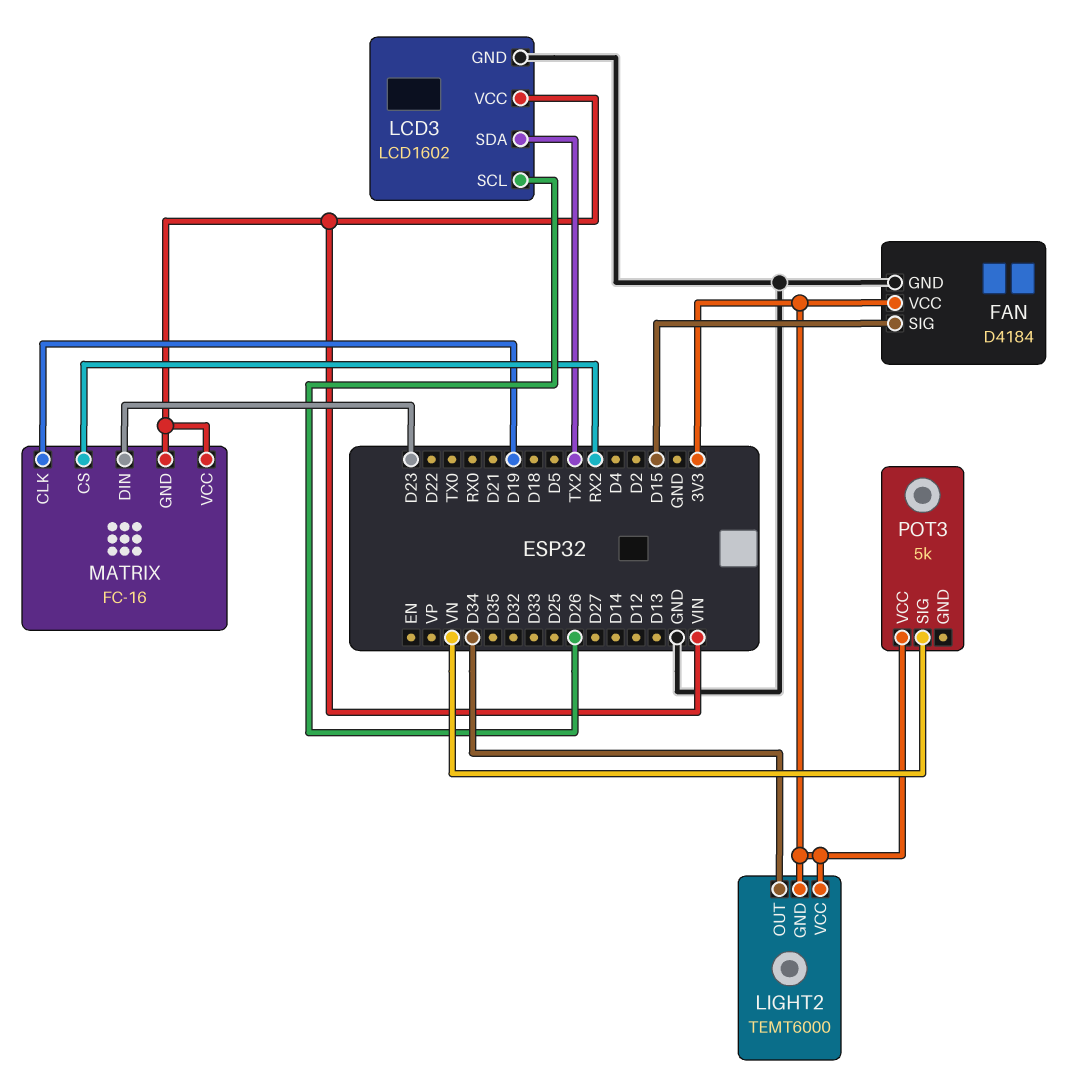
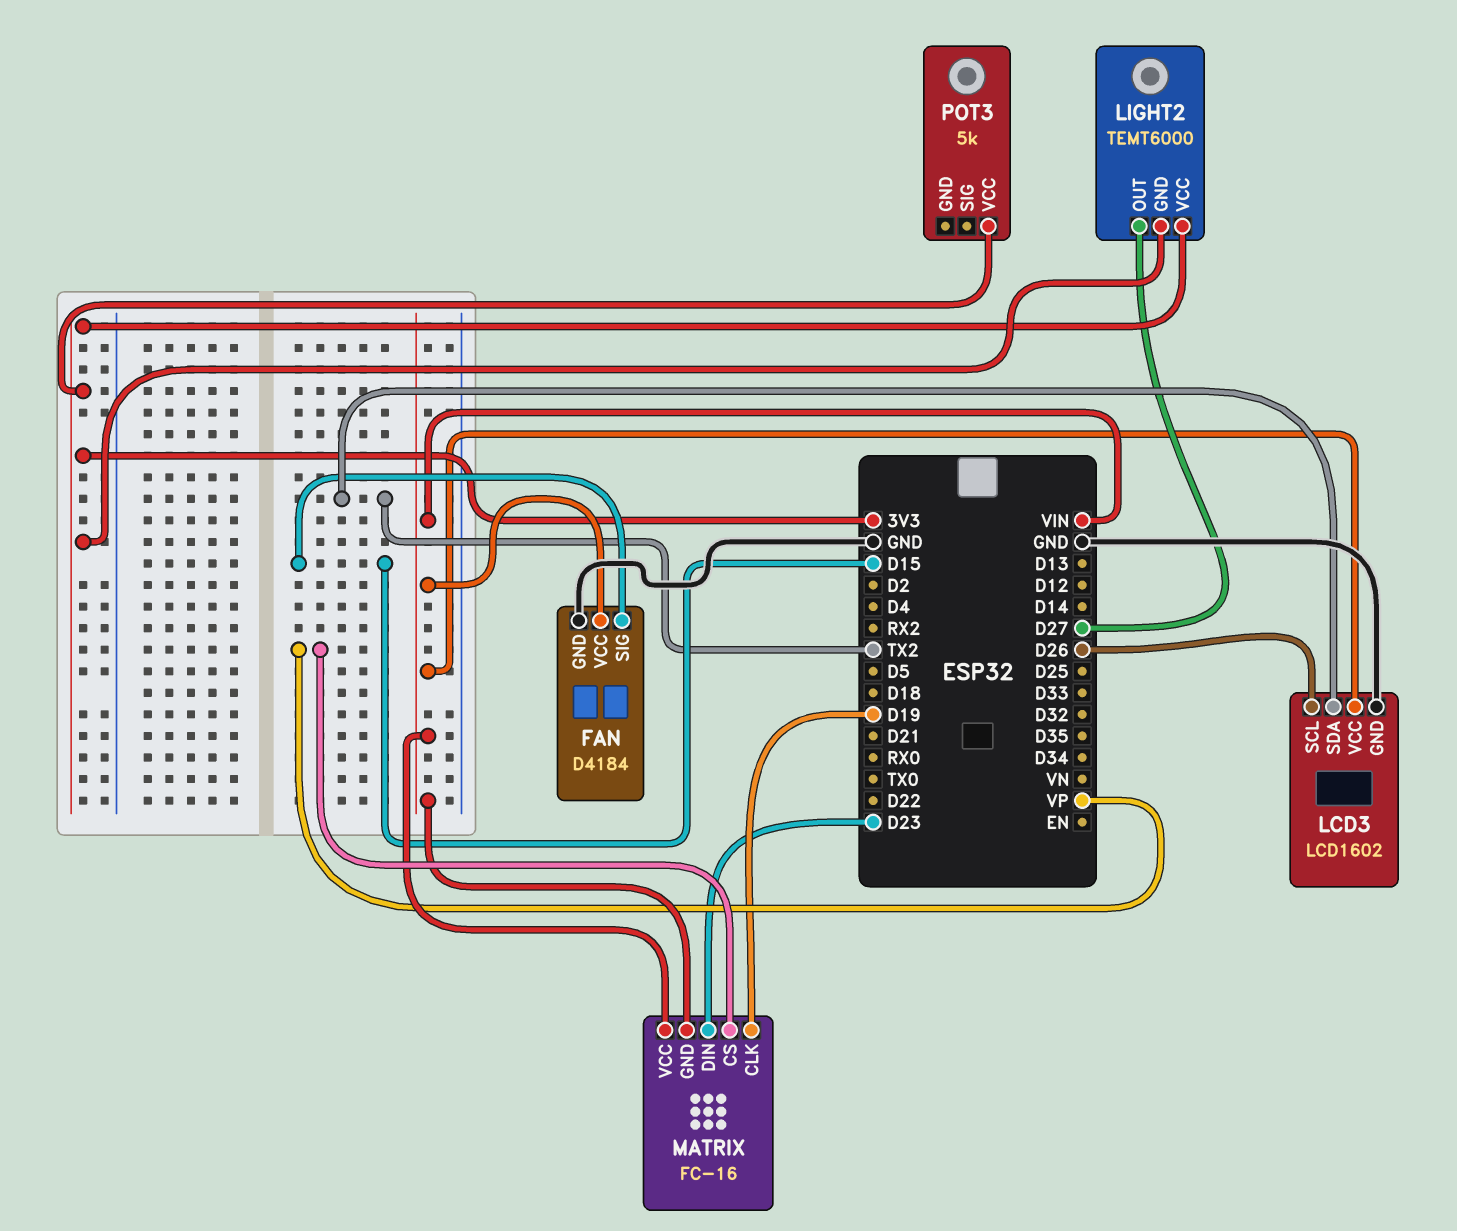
FAN pin VCC: 3V3 -> VIN
LIGHT2 pin OUT: D34 -> D27
MATRIX pin CS: RX2 -> VP
POT3 pin SIG: VN -> none

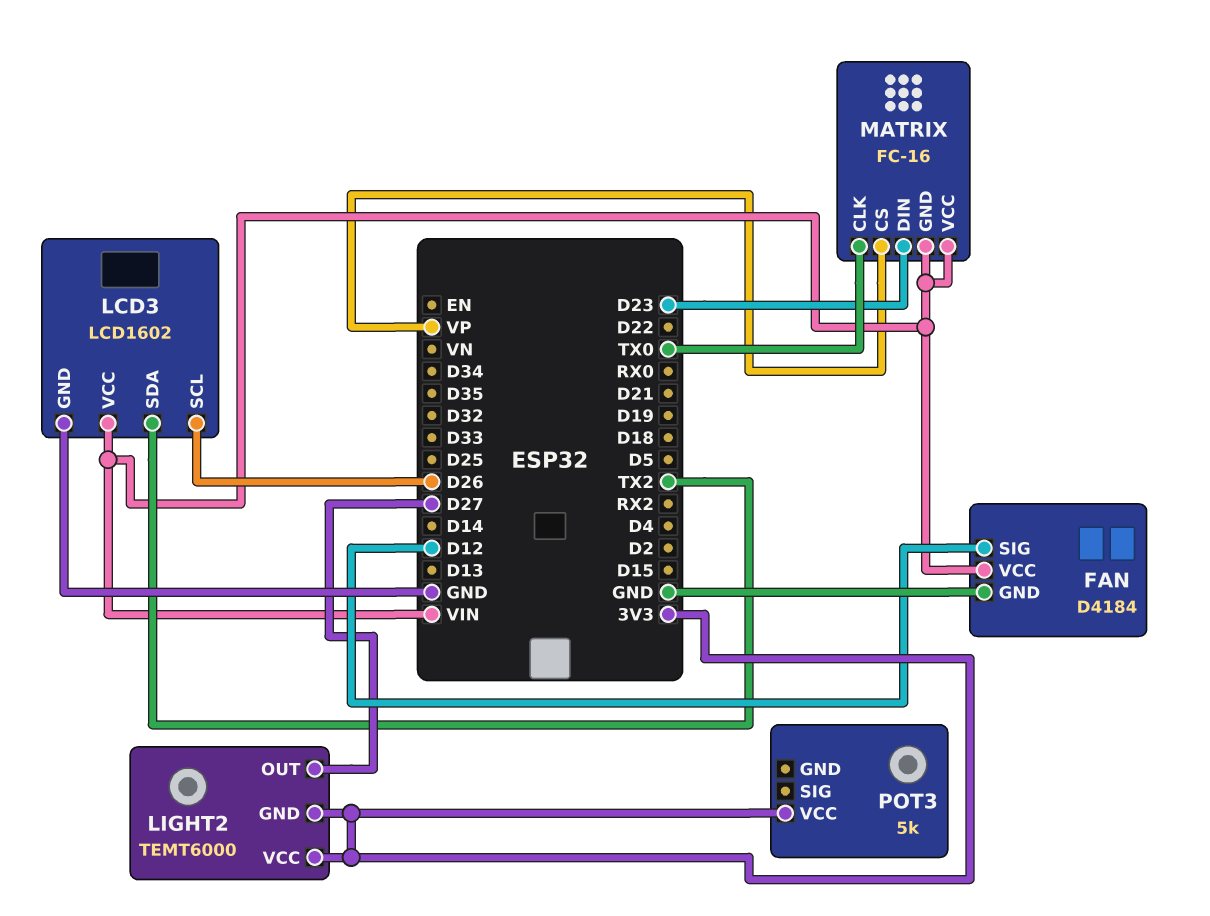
FAN pin SIG: D15 -> D12
MATRIX pin CLK: D19 -> TX0

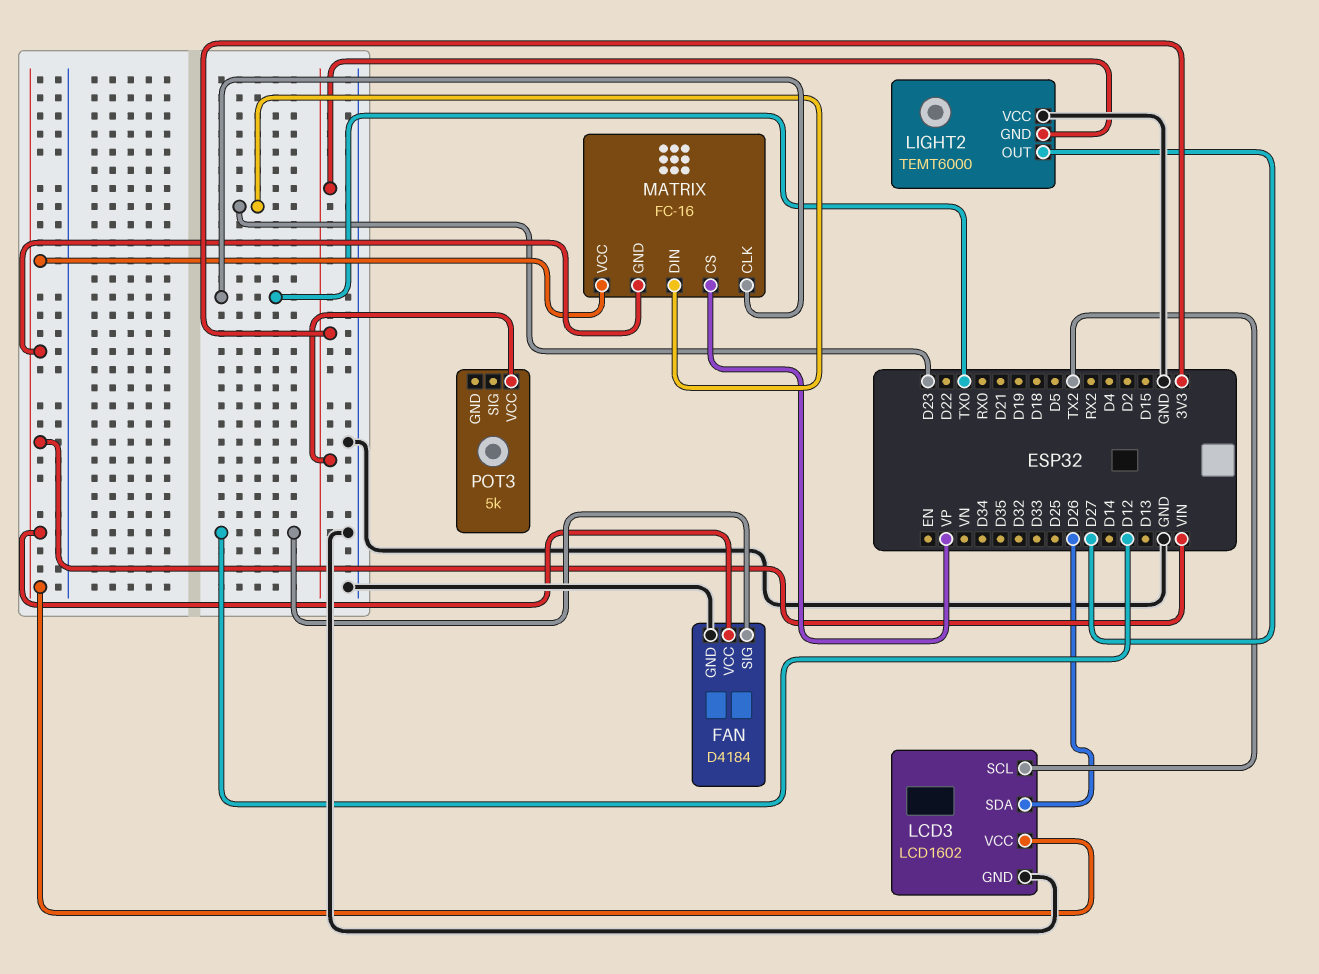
LCD3 pin SCL: D26 -> TX2
LCD3 pin SDA: TX2 -> D26
LIGHT2 pin VCC: 3V3 -> GND

